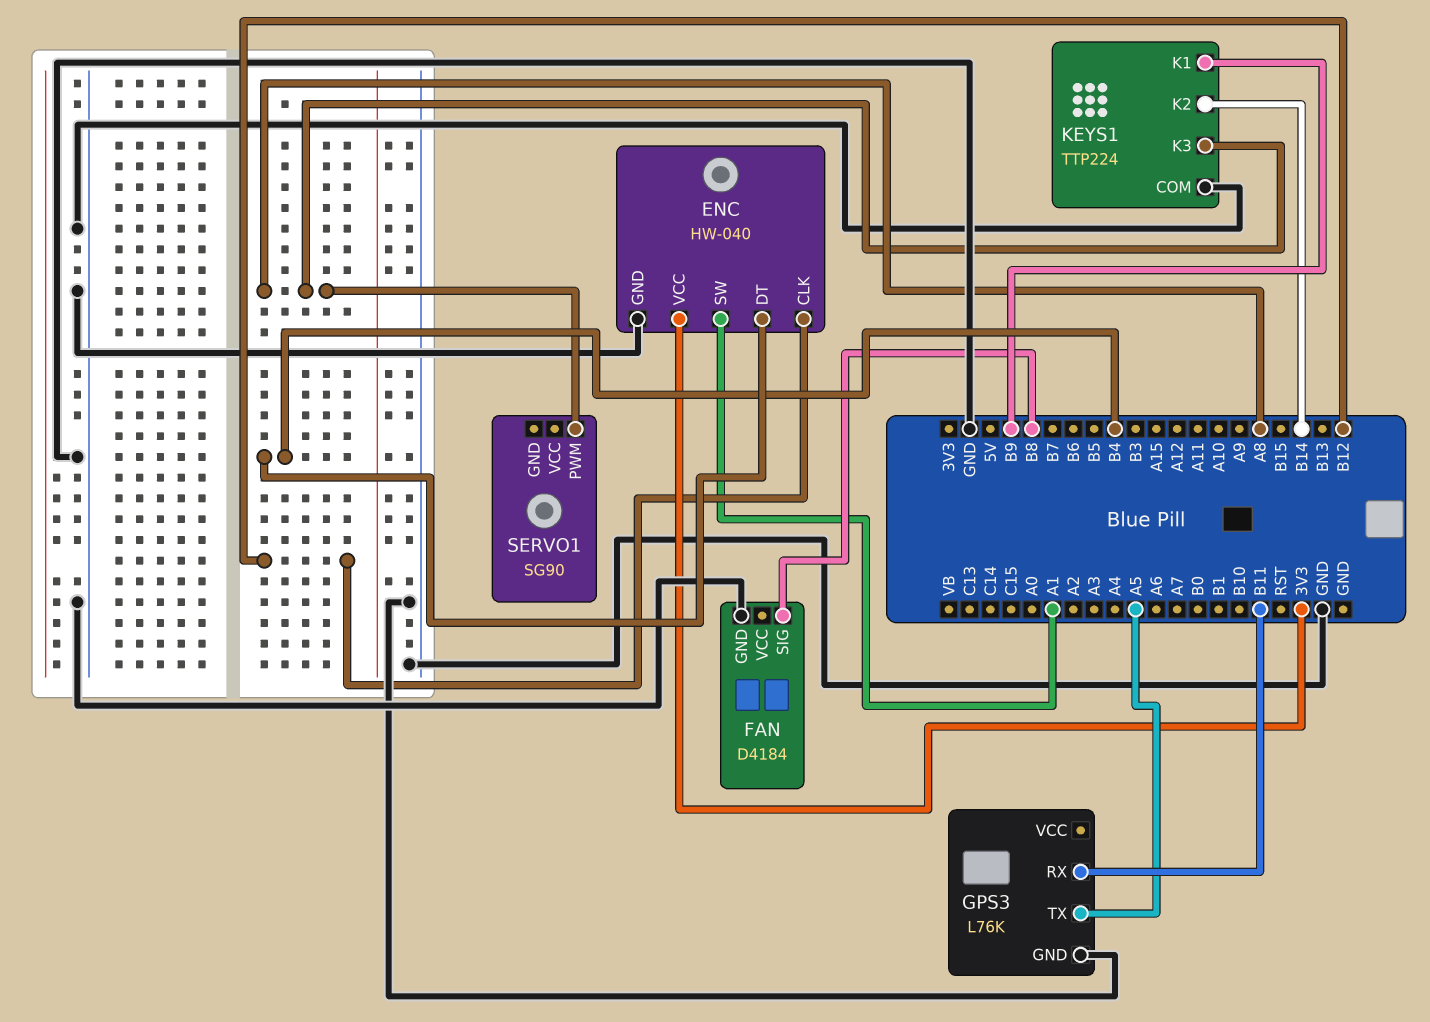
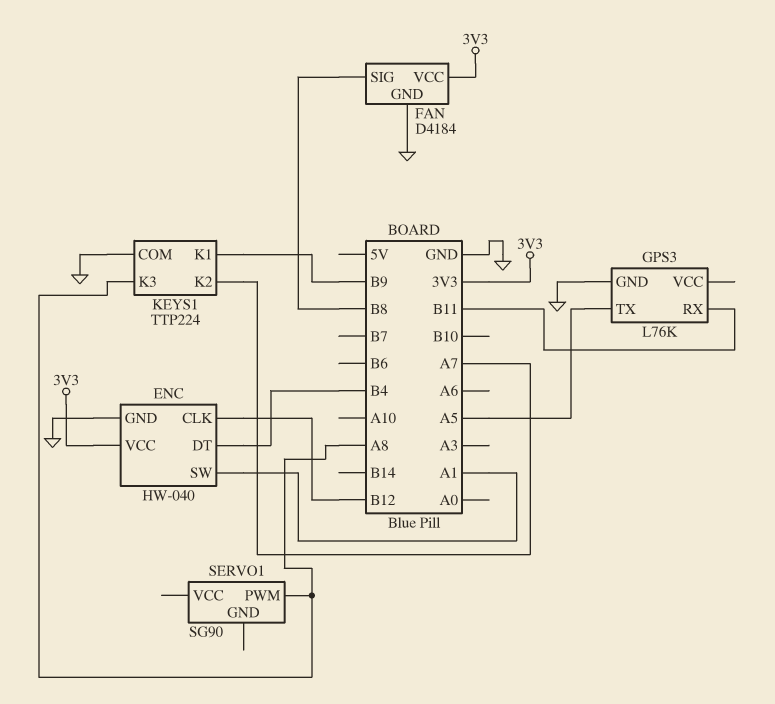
FAN pin VCC: none -> 3V3
KEYS1 pin K2: B14 -> A7

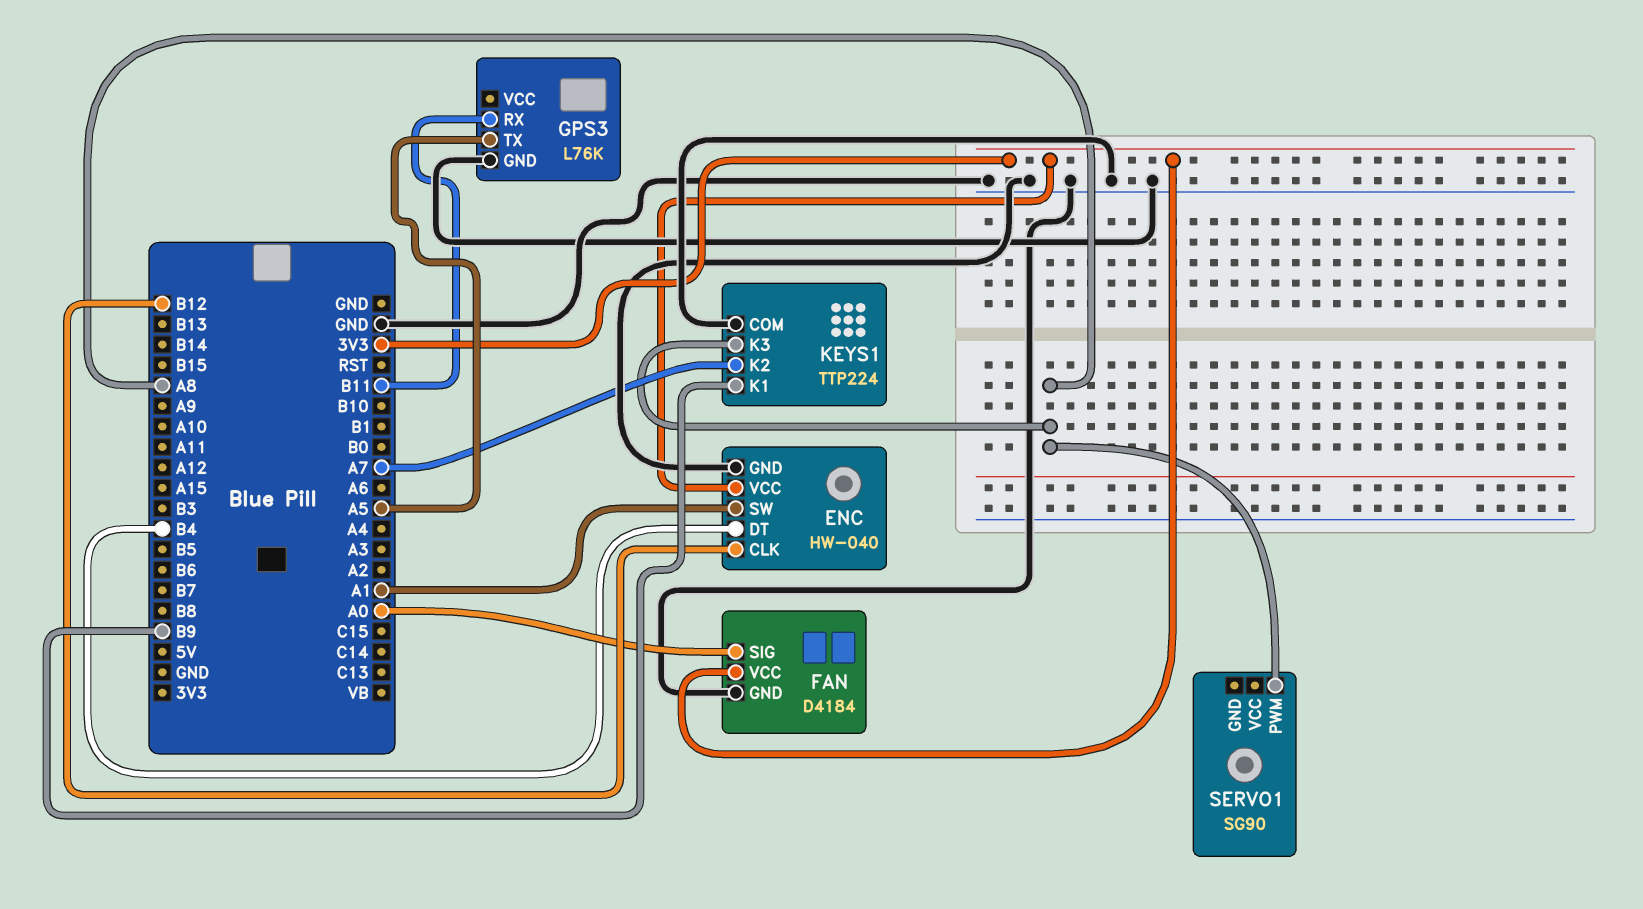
FAN pin SIG: B8 -> A0

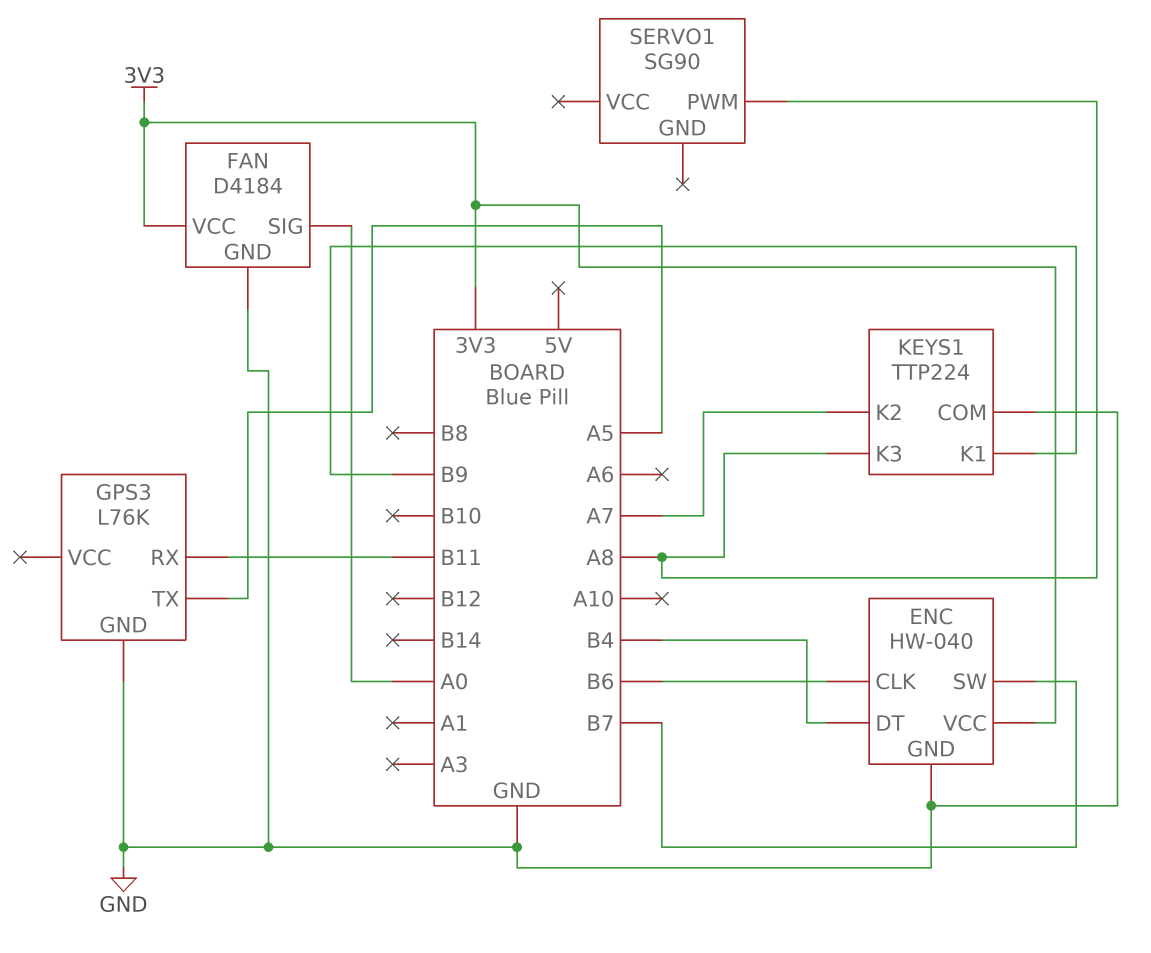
ENC pin CLK: B12 -> B6
ENC pin SW: A1 -> B7

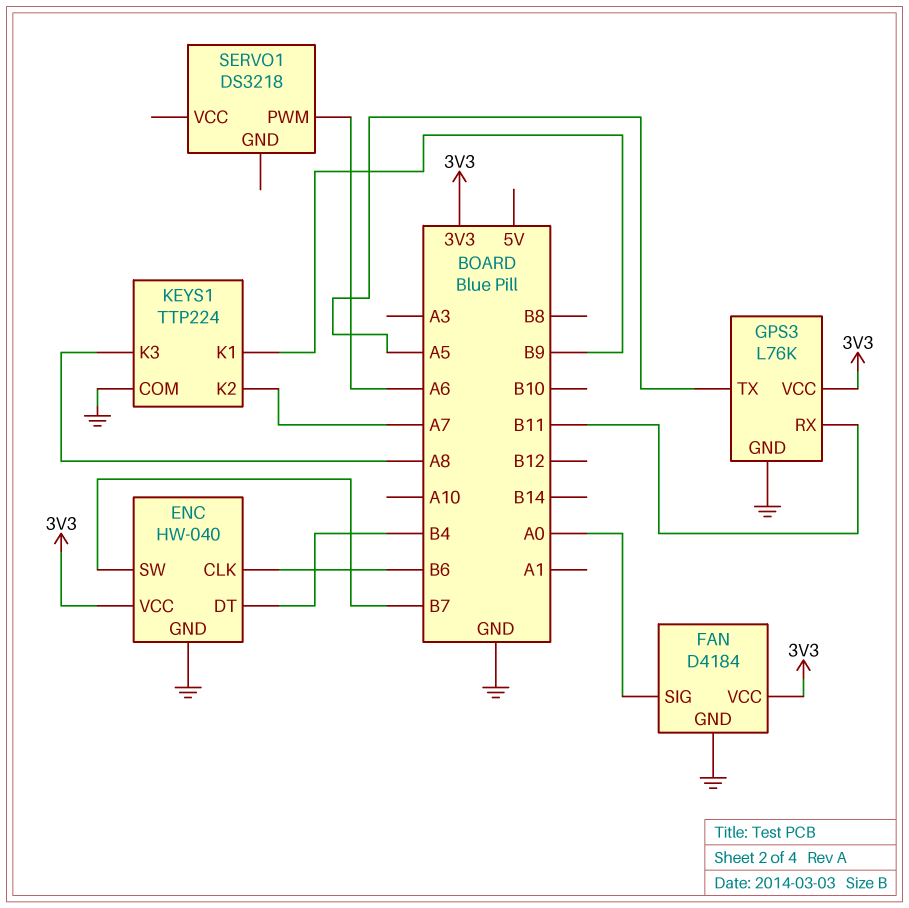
GPS3 pin VCC: none -> 3V3
SERVO1: SG90 -> DS3218
SERVO1 pin PWM: A8 -> A6

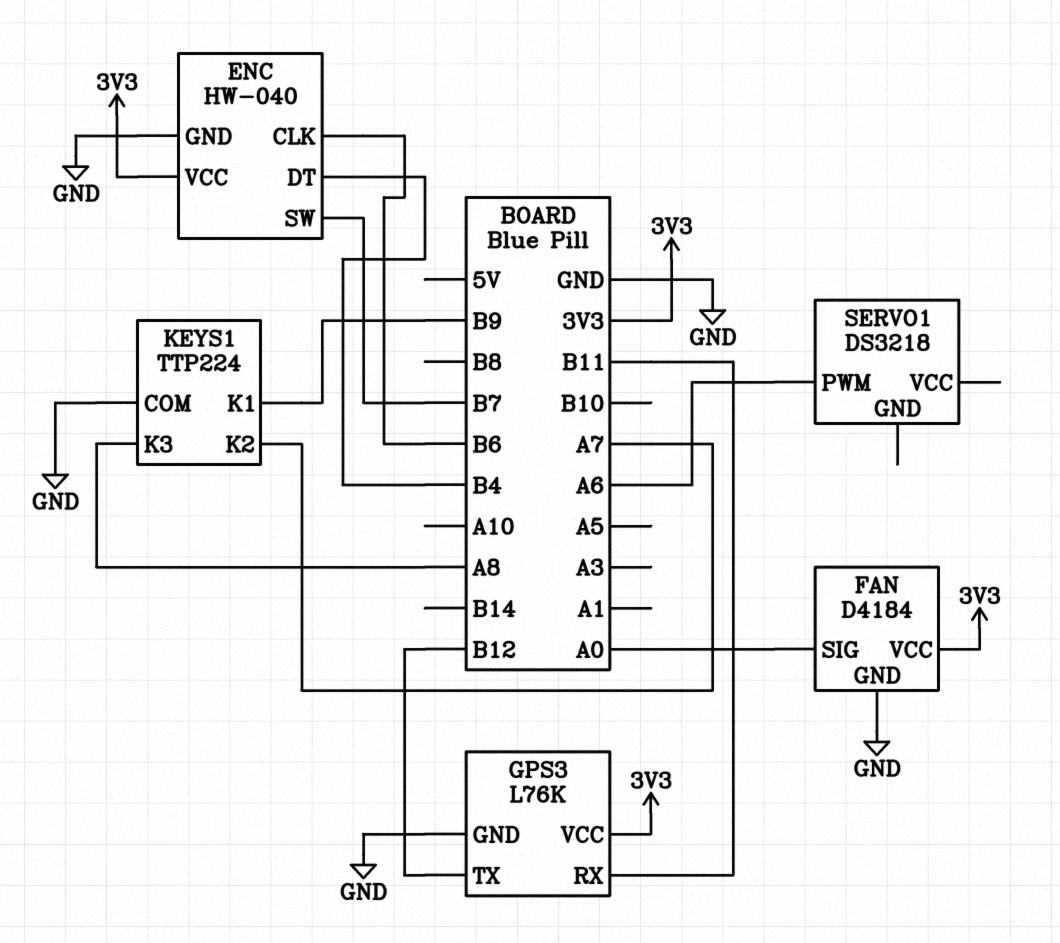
GPS3 pin TX: A5 -> B12

